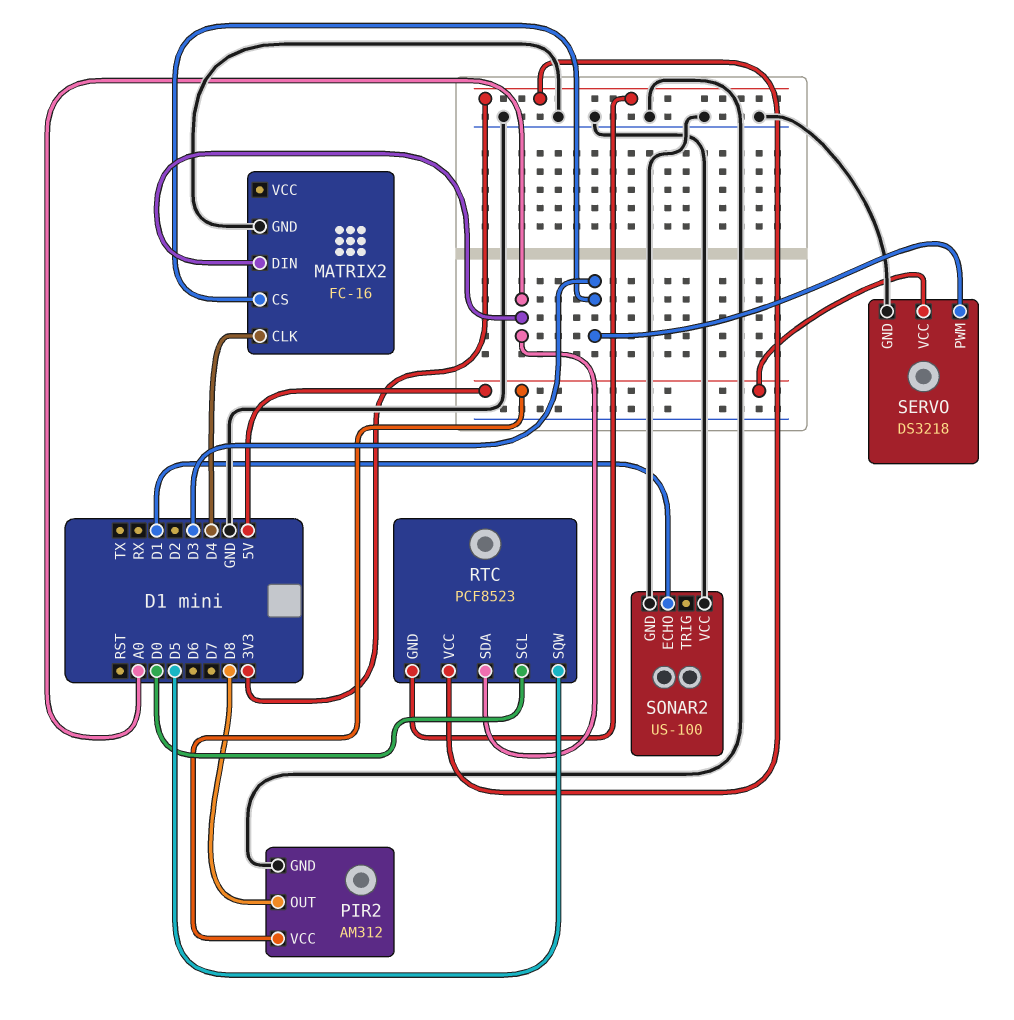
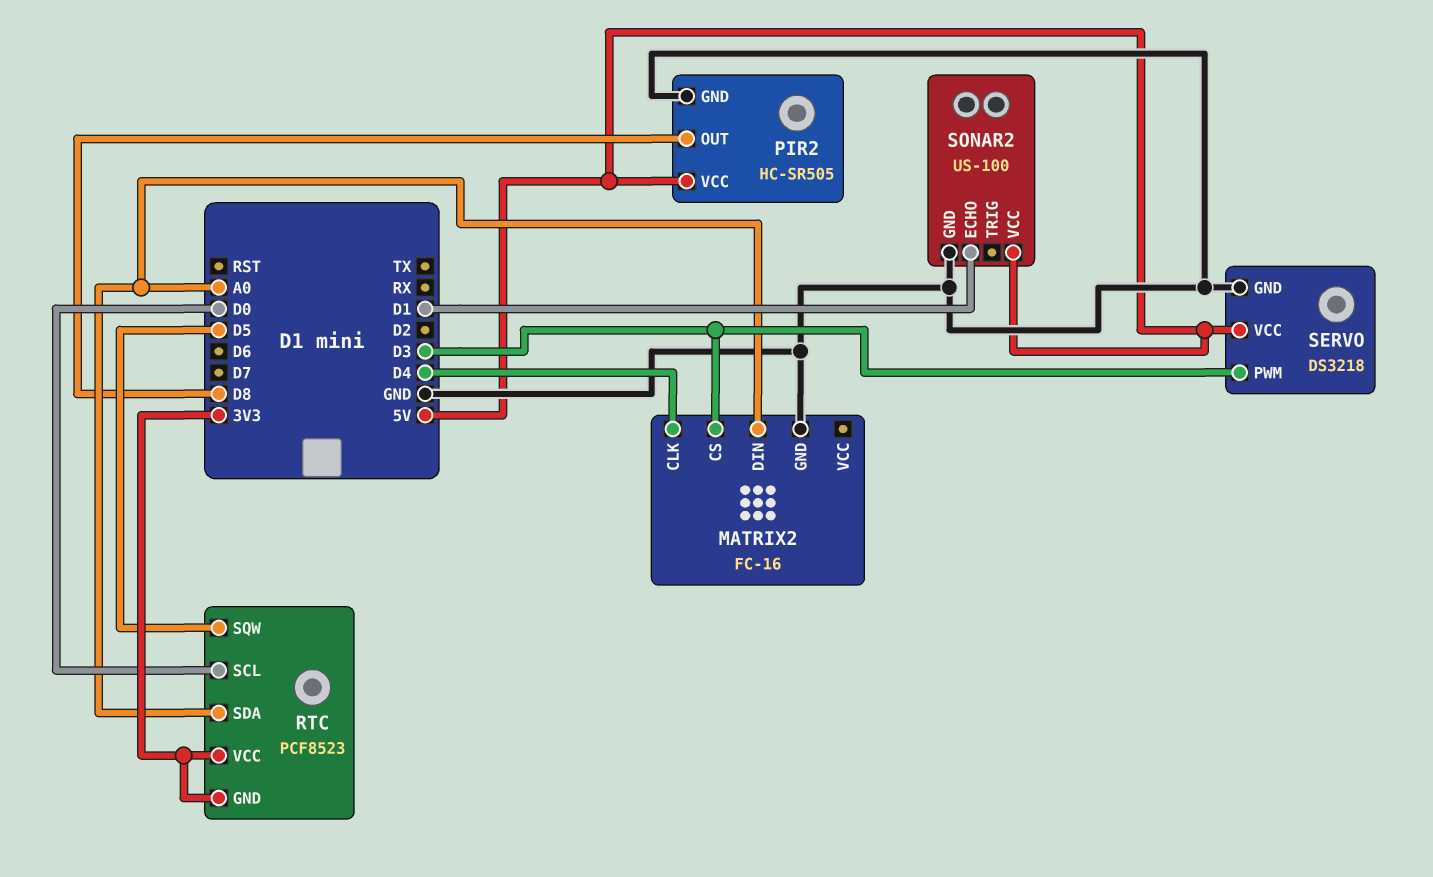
PIR2: AM312 -> HC-SR505
SONAR2 pin VCC: GND -> 5V

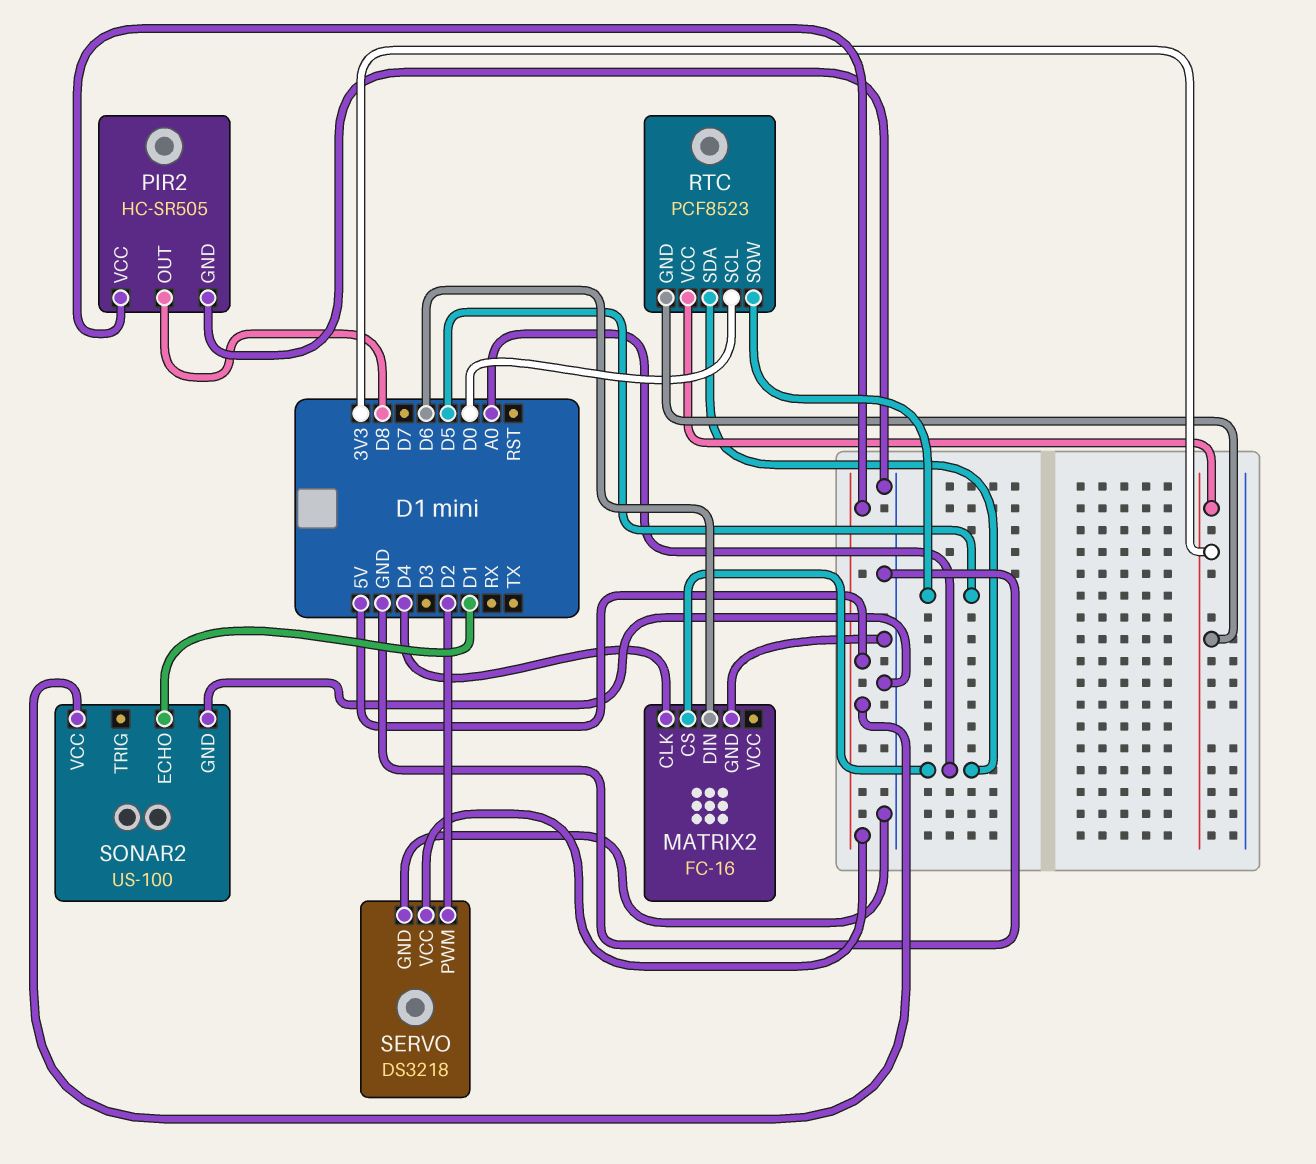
MATRIX2 pin CS: D3 -> A0
MATRIX2 pin DIN: A0 -> D6
SERVO pin PWM: D3 -> D2

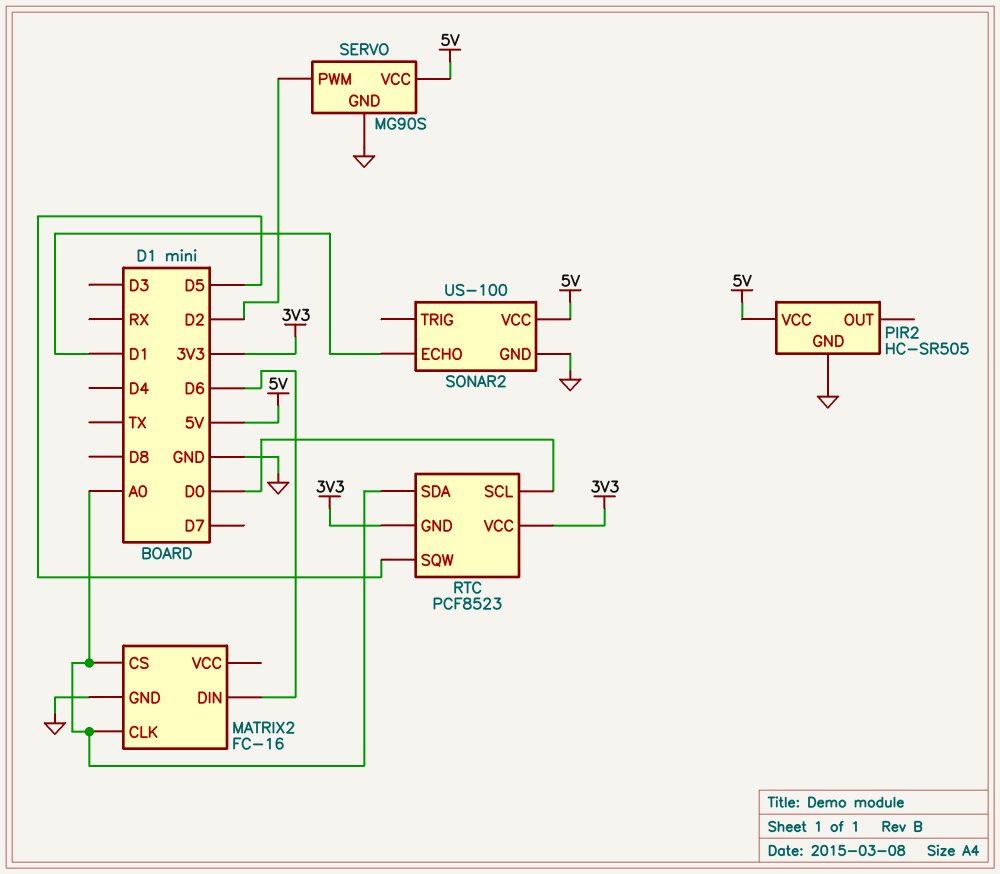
MATRIX2 pin CLK: D4 -> A0
PIR2 pin OUT: D8 -> none
SERVO: DS3218 -> MG90S

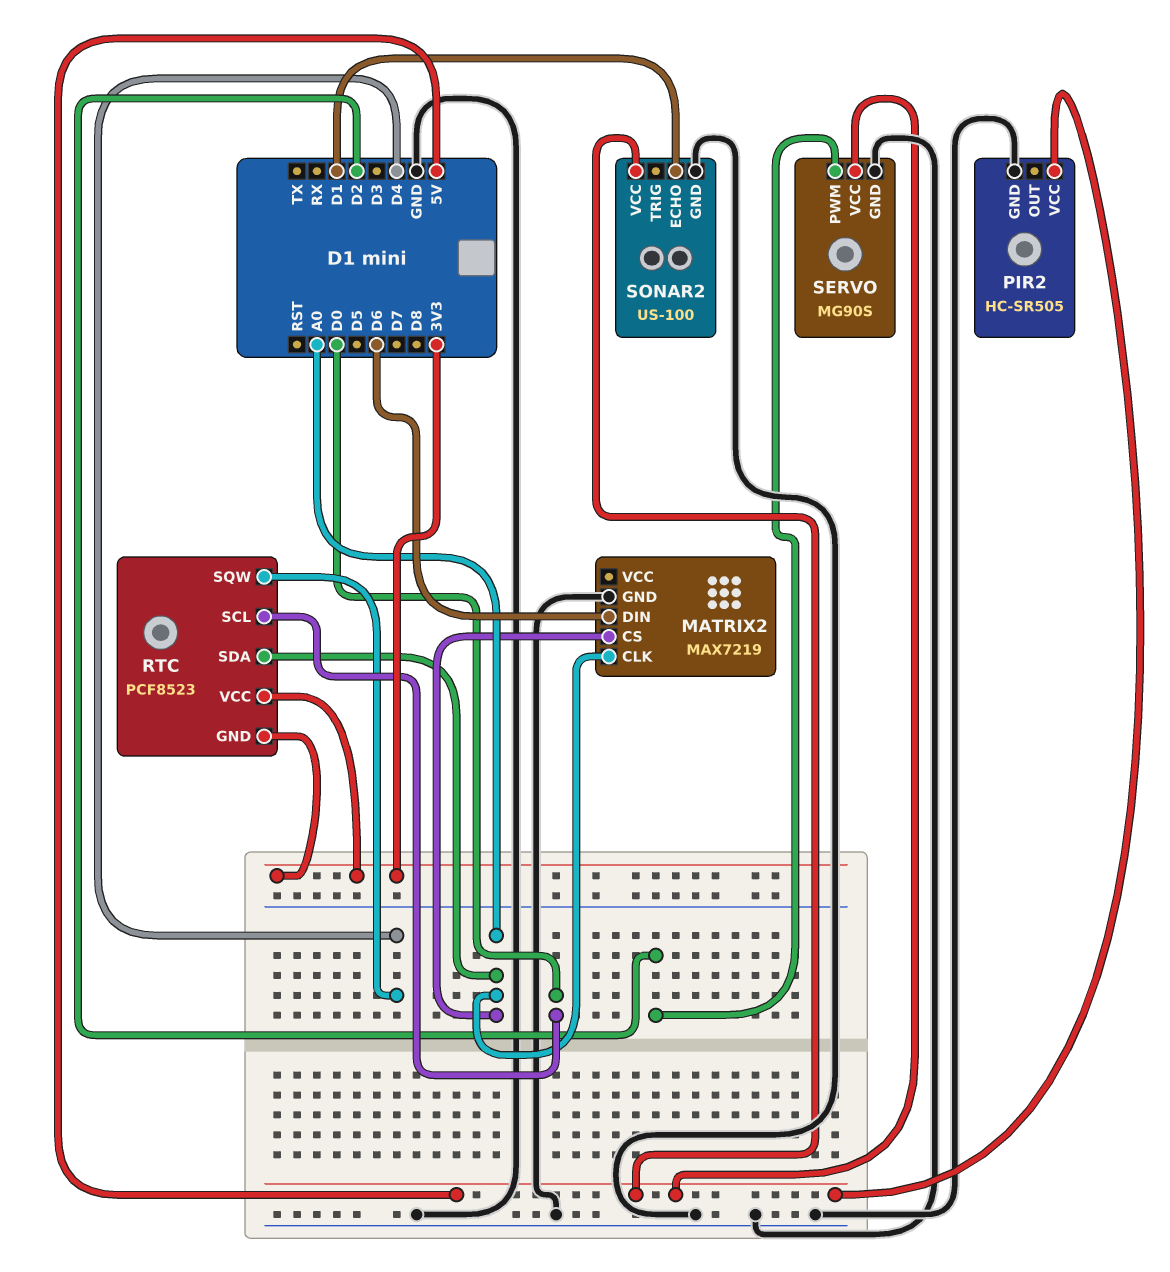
MATRIX2: FC-16 -> MAX7219
RTC pin SQW: D5 -> D4

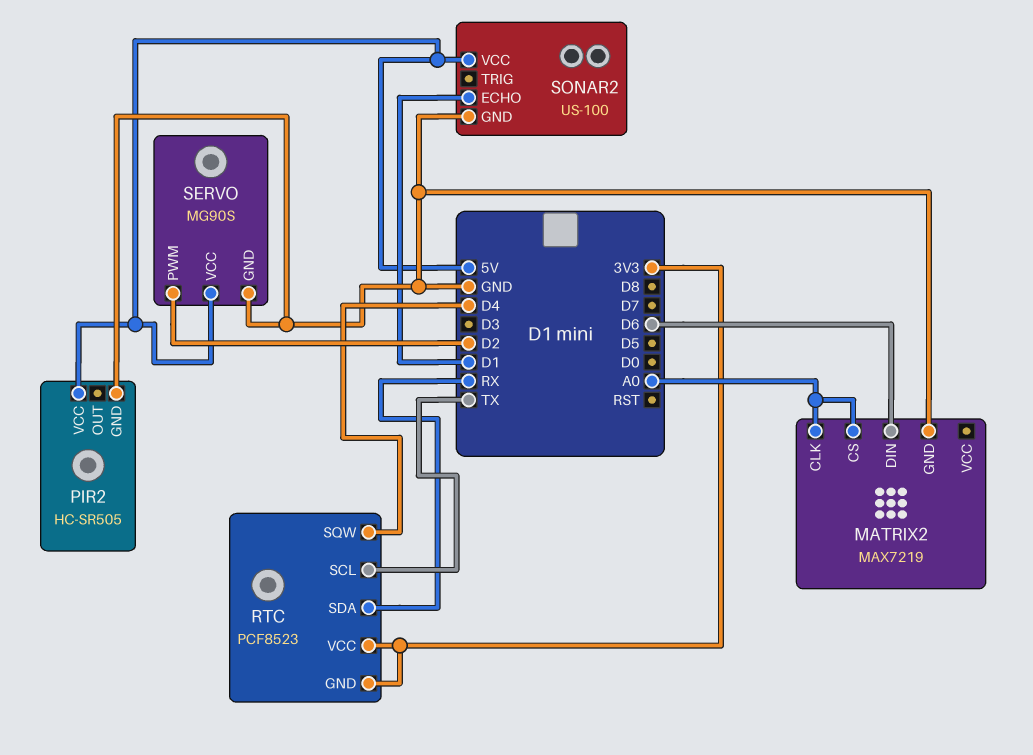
RTC pin SCL: D0 -> TX
RTC pin SDA: A0 -> RX

